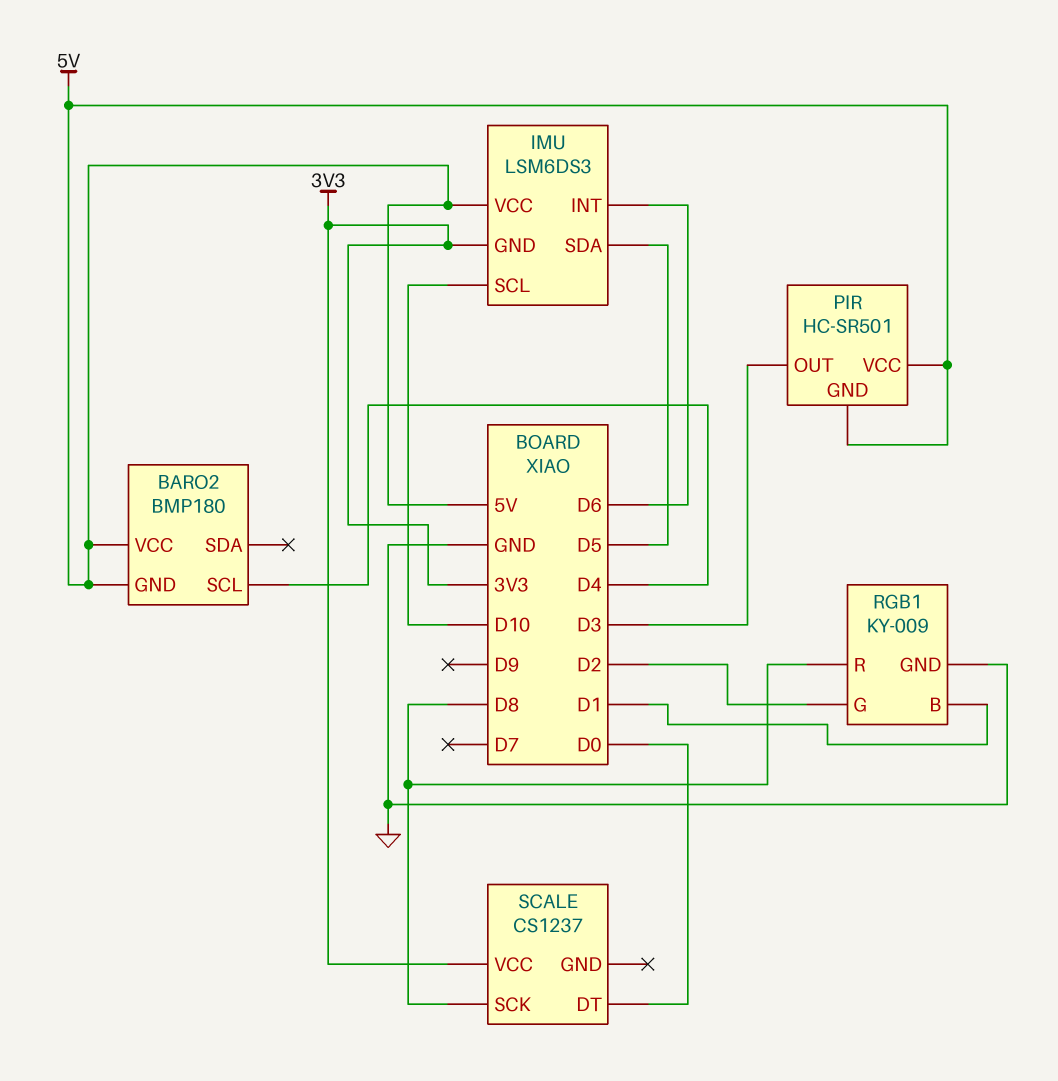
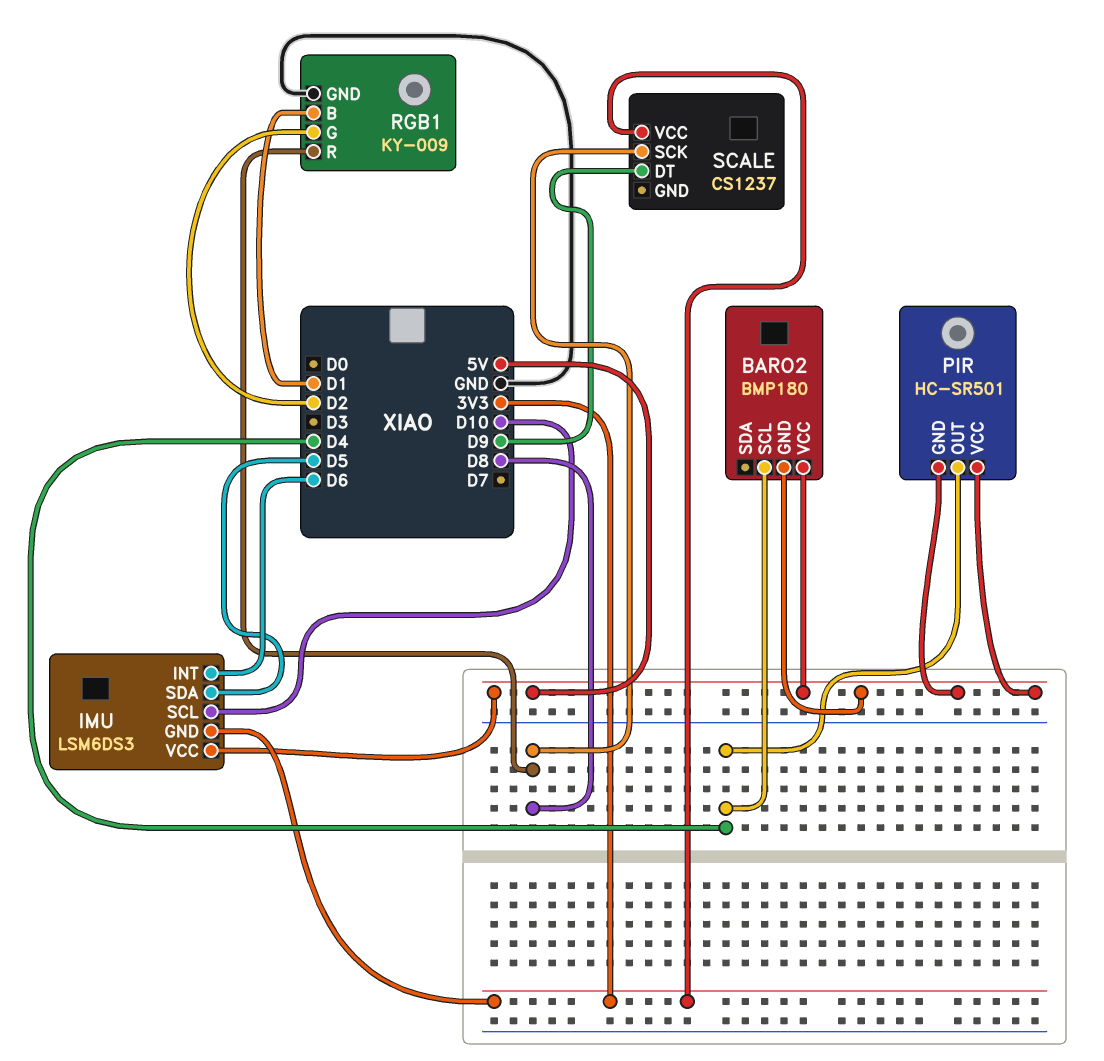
PIR pin OUT: D3 -> D4
SCALE pin DT: D0 -> D9

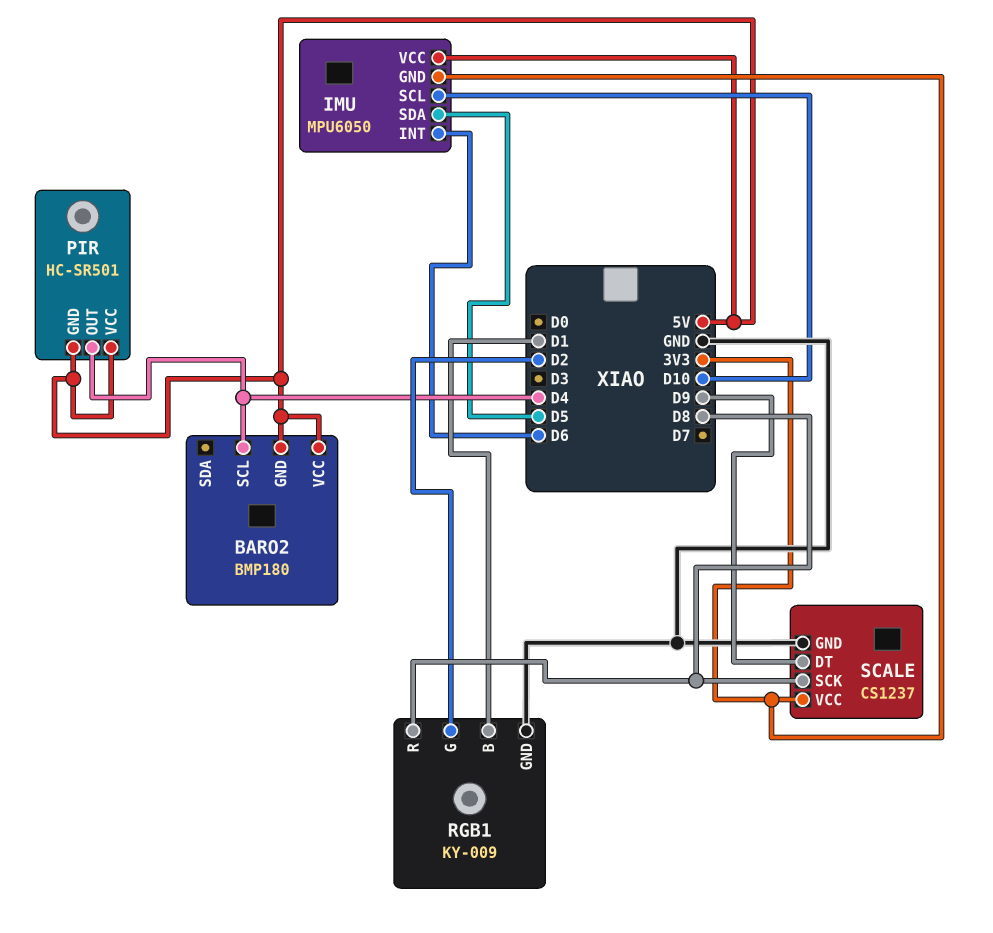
IMU: LSM6DS3 -> MPU6050
SCALE pin GND: none -> GND

